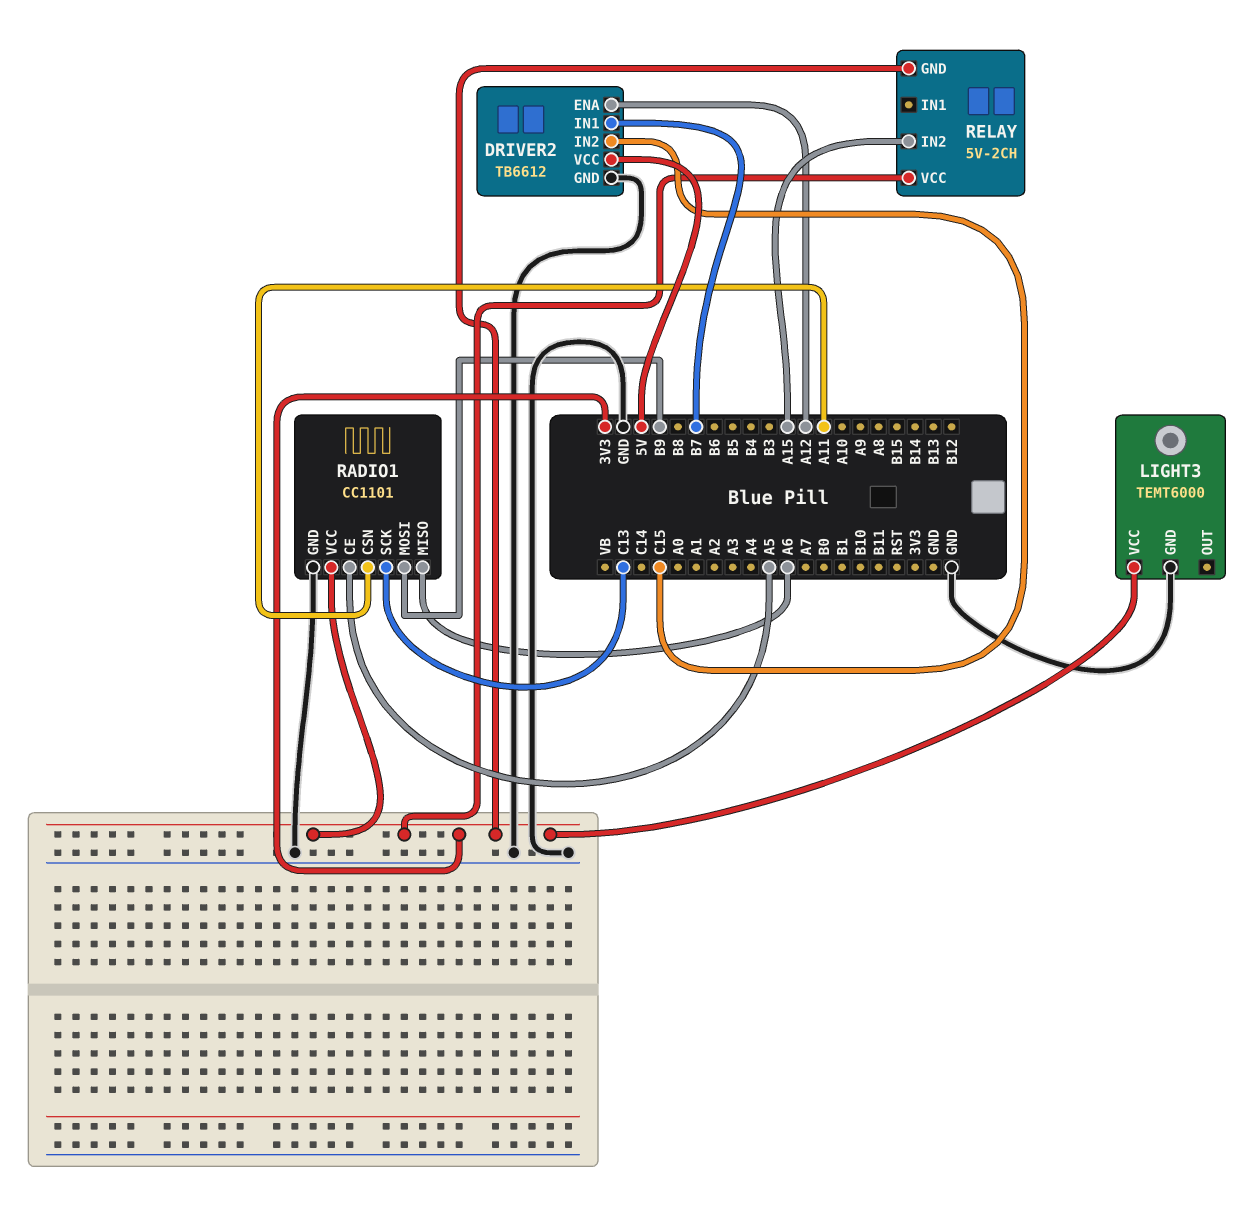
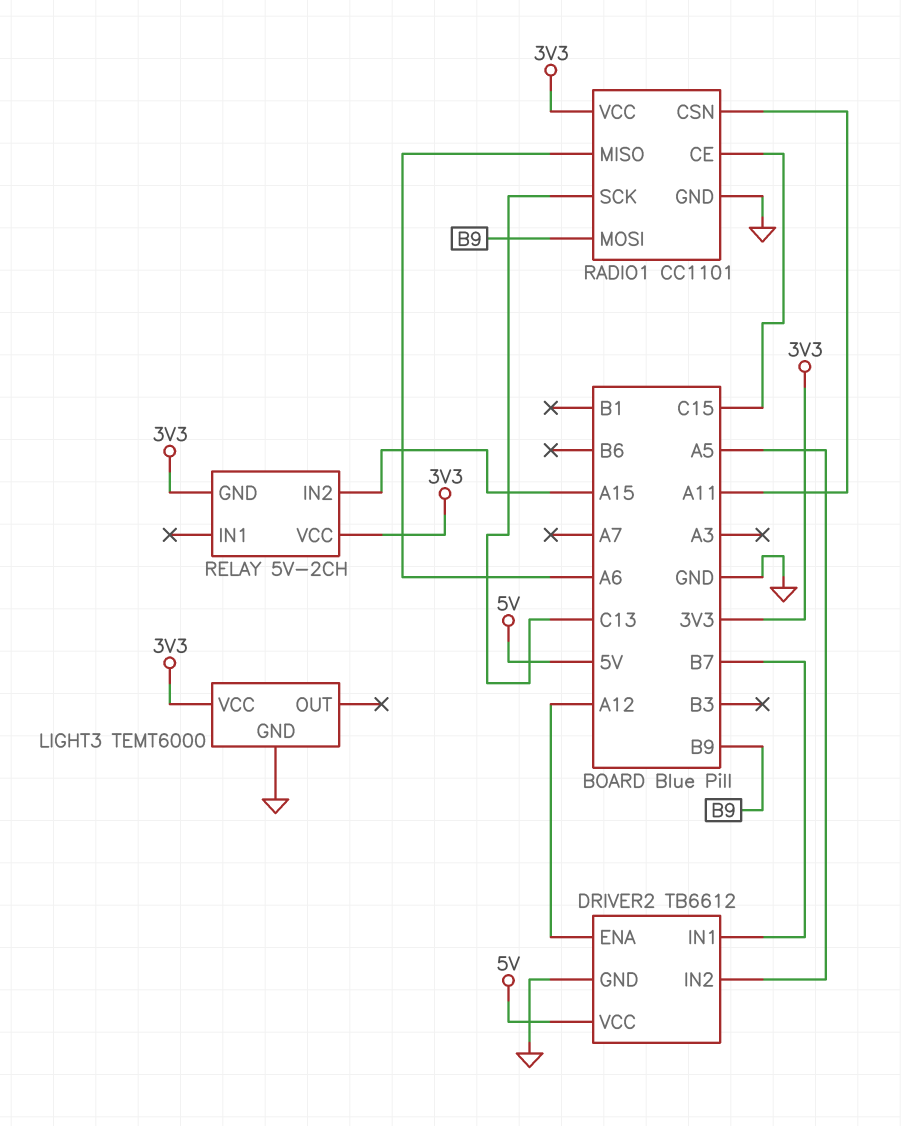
DRIVER2 pin IN2: C15 -> A5
RADIO1 pin CE: A5 -> C15

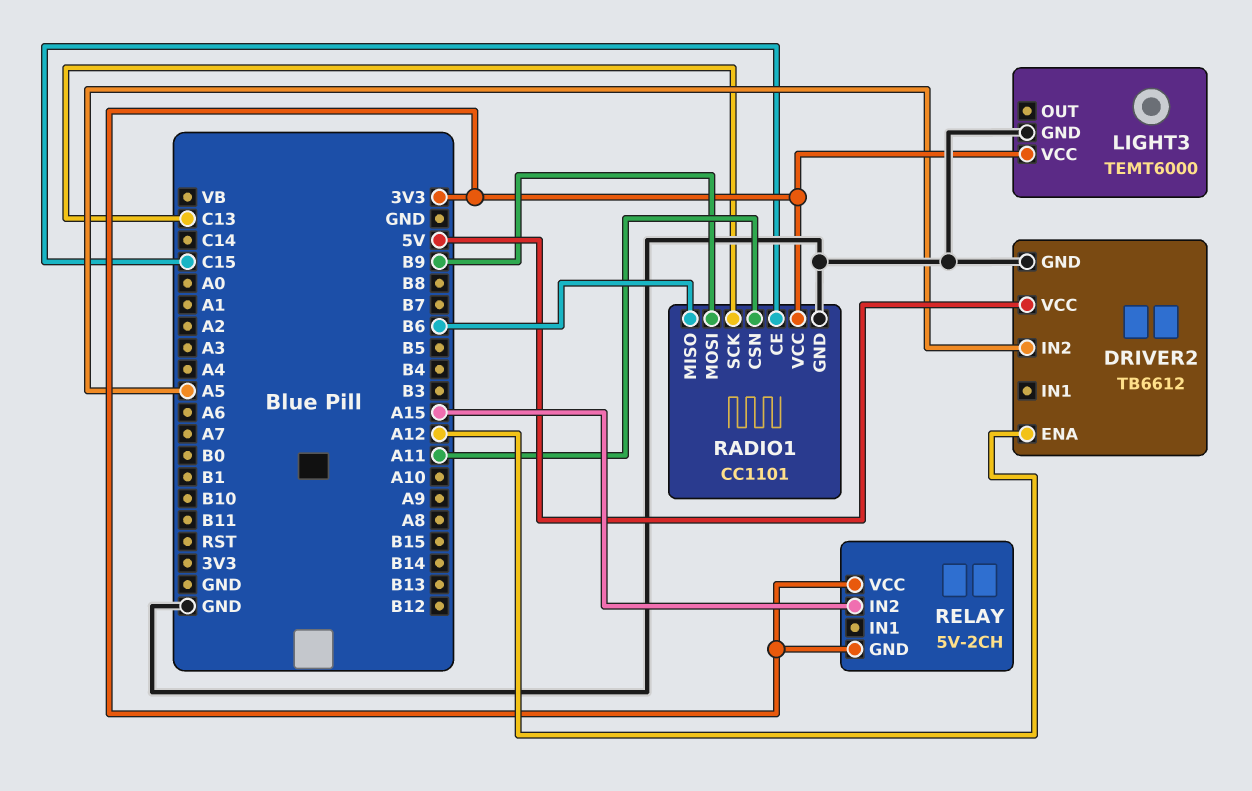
DRIVER2 pin IN1: B7 -> none
RADIO1 pin MISO: A6 -> B6

